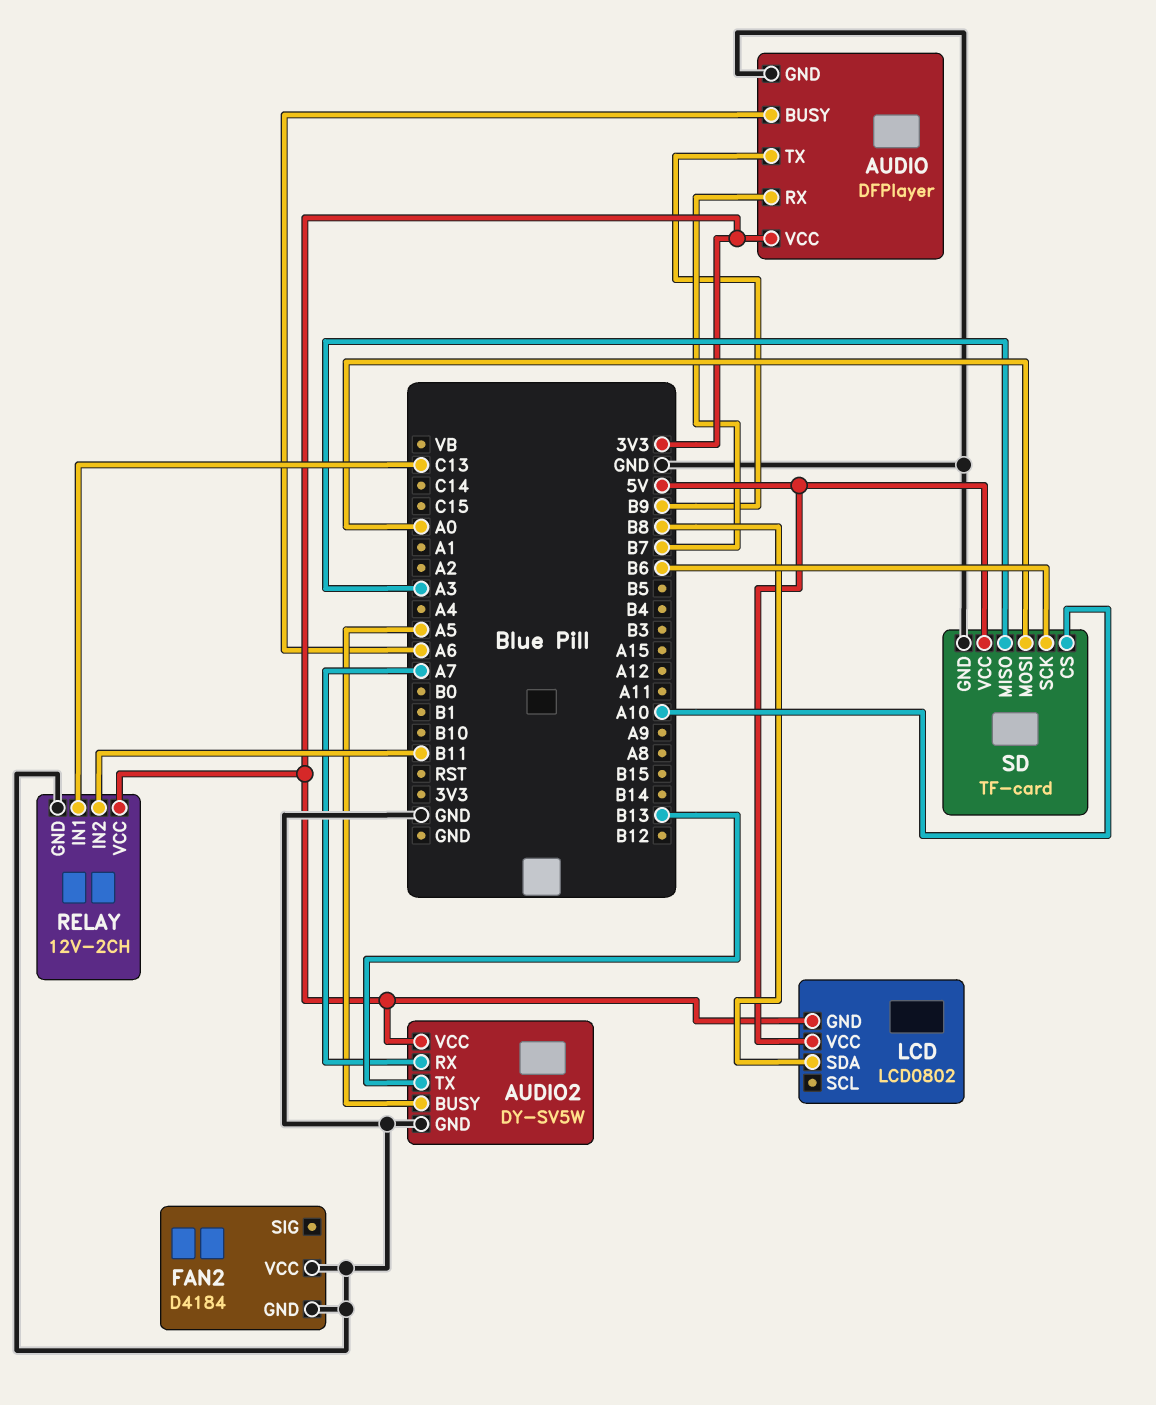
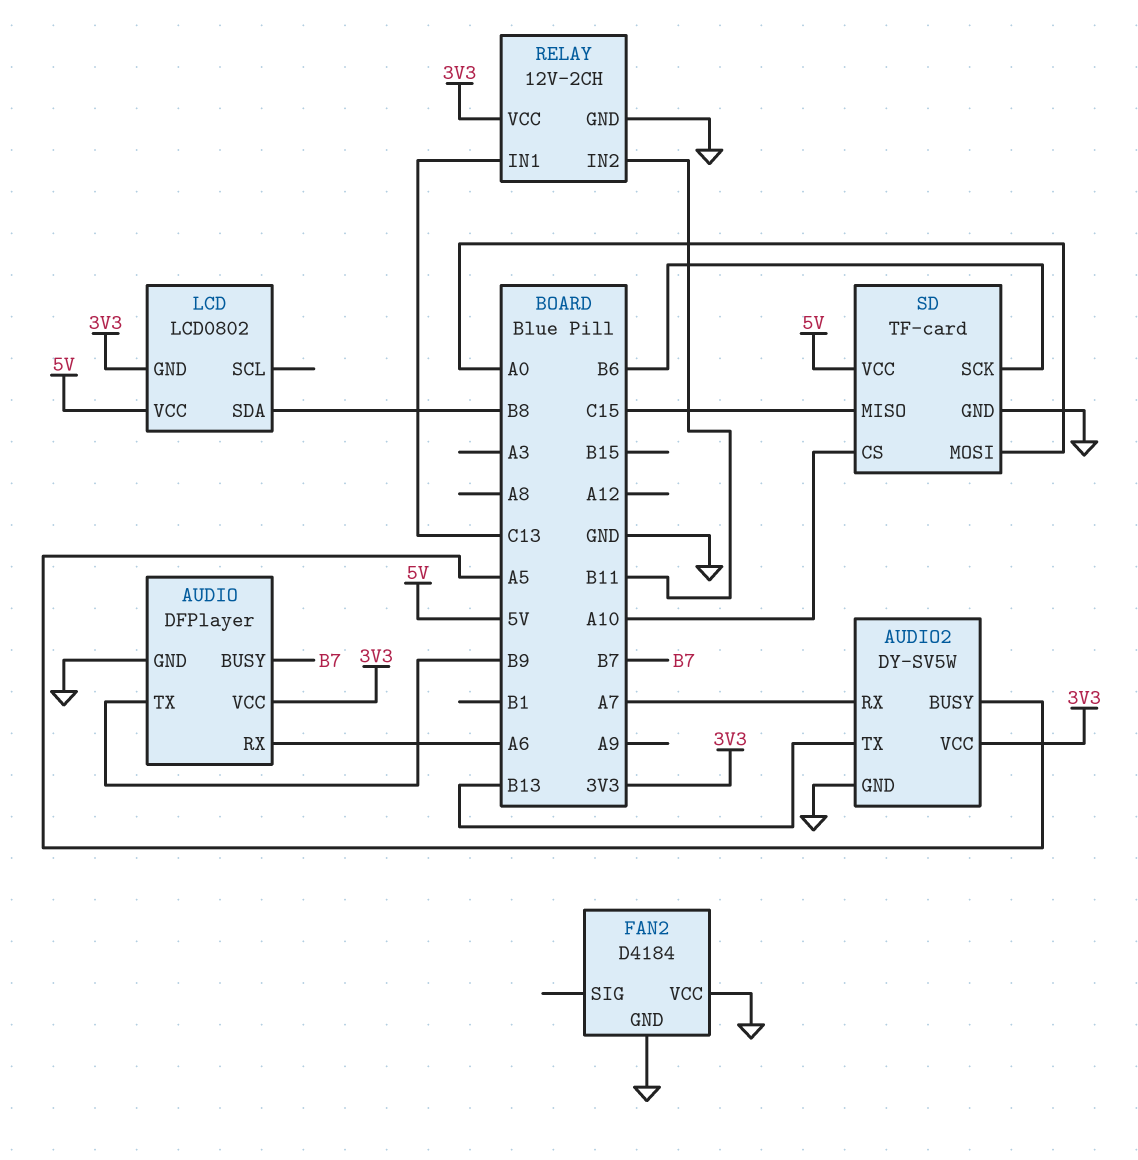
AUDIO pin BUSY: A6 -> B7
AUDIO pin RX: B7 -> A6
SD pin MISO: A3 -> C15

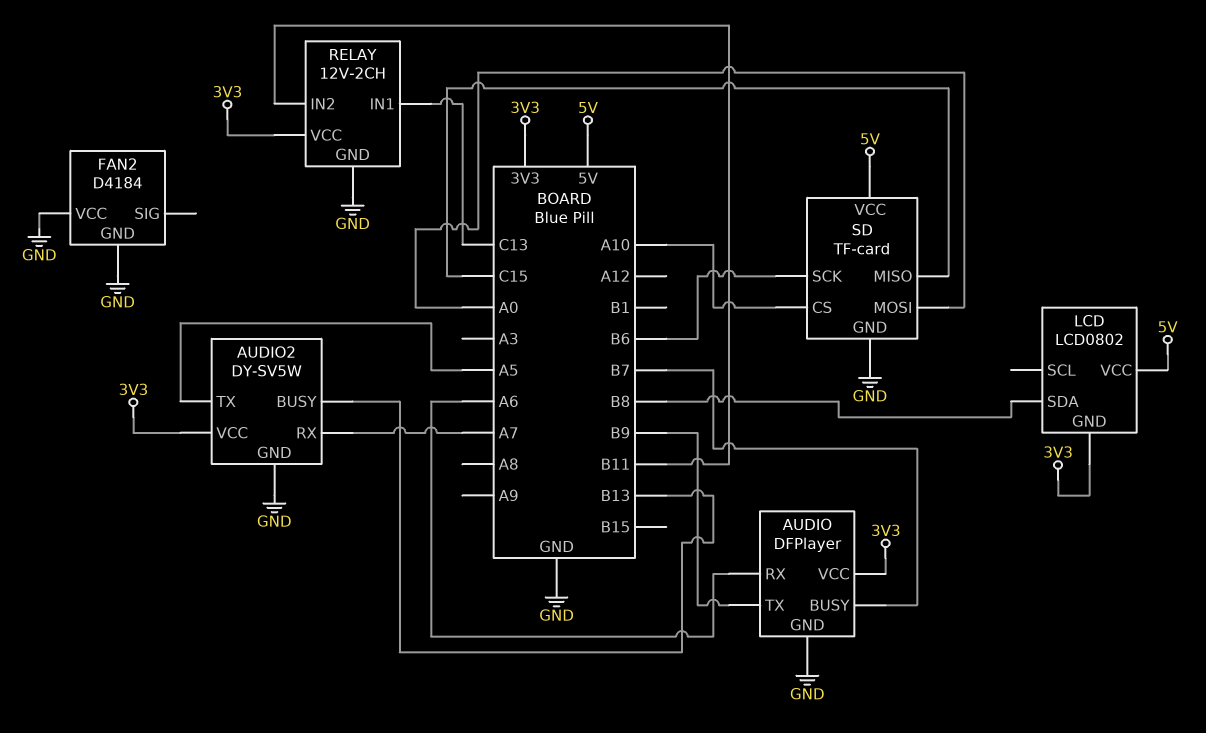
AUDIO2 pin BUSY: A5 -> B13
AUDIO2 pin TX: B13 -> A5

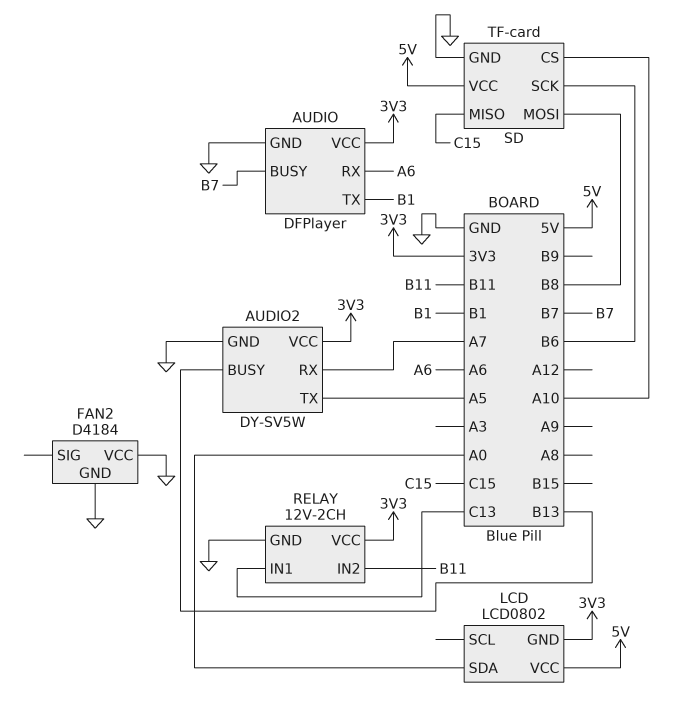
AUDIO pin TX: B9 -> B1
LCD pin SDA: B8 -> A0
SD pin MOSI: A0 -> B8

